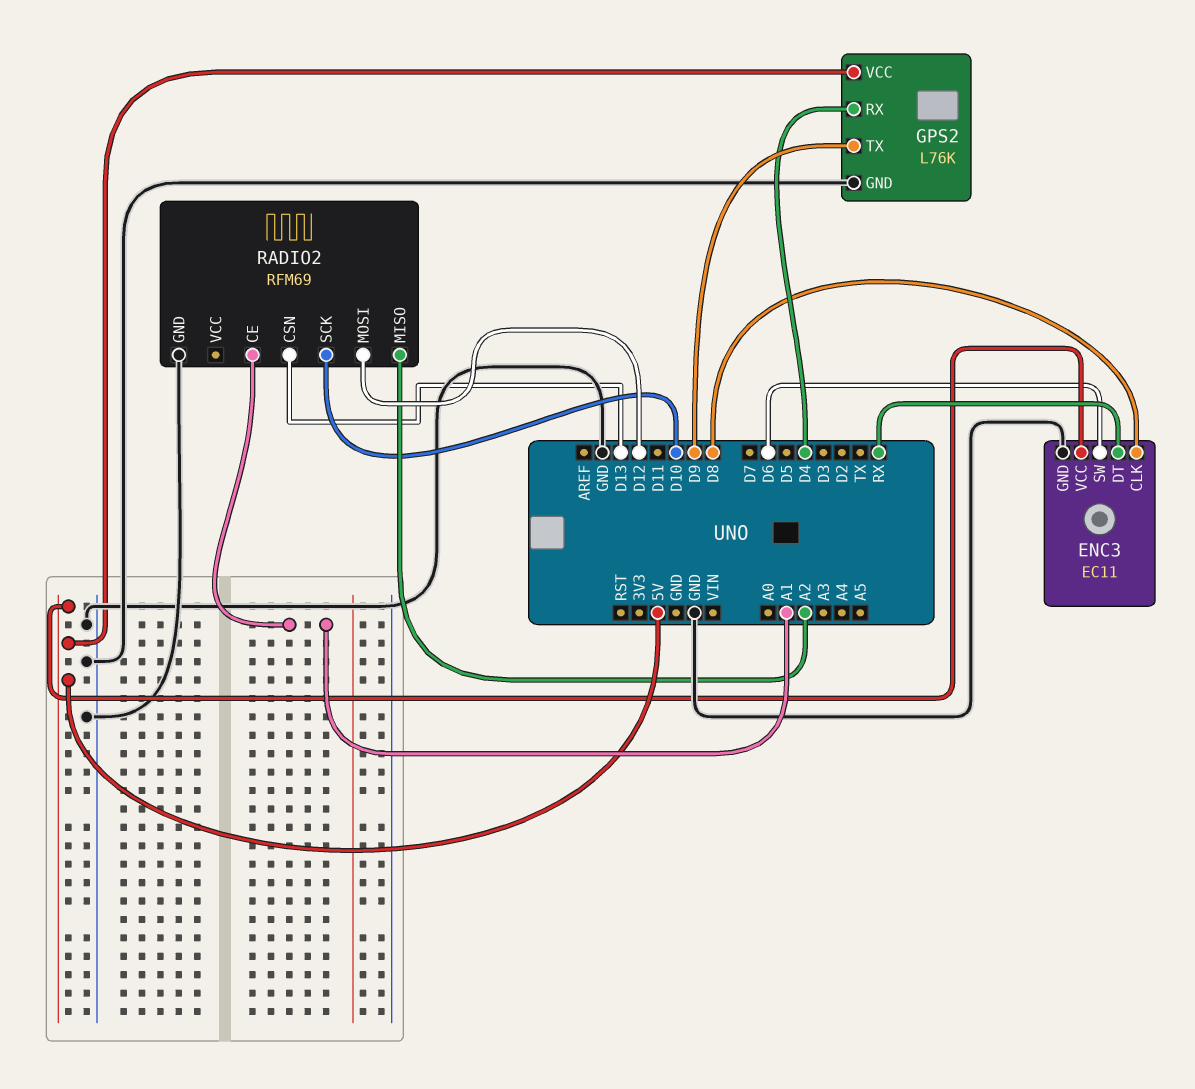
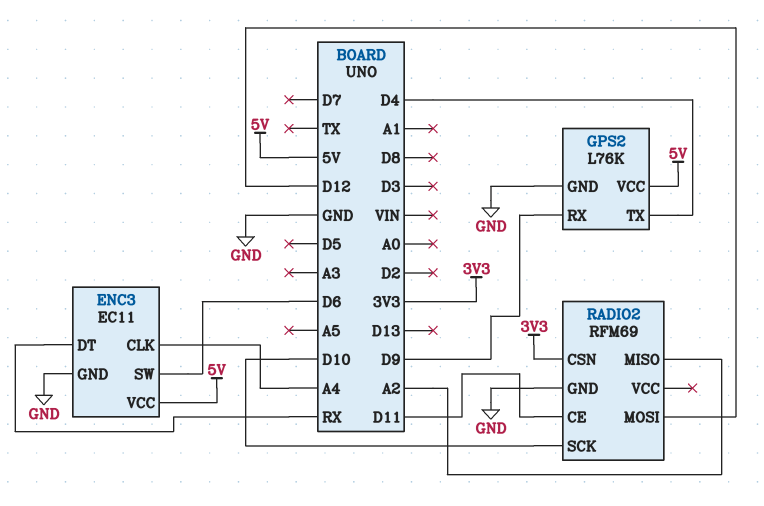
ENC3 pin CLK: D8 -> A4
GPS2 pin RX: D4 -> D9
GPS2 pin TX: D9 -> D4
RADIO2 pin CE: A1 -> D11
RADIO2 pin CSN: D13 -> 3V3

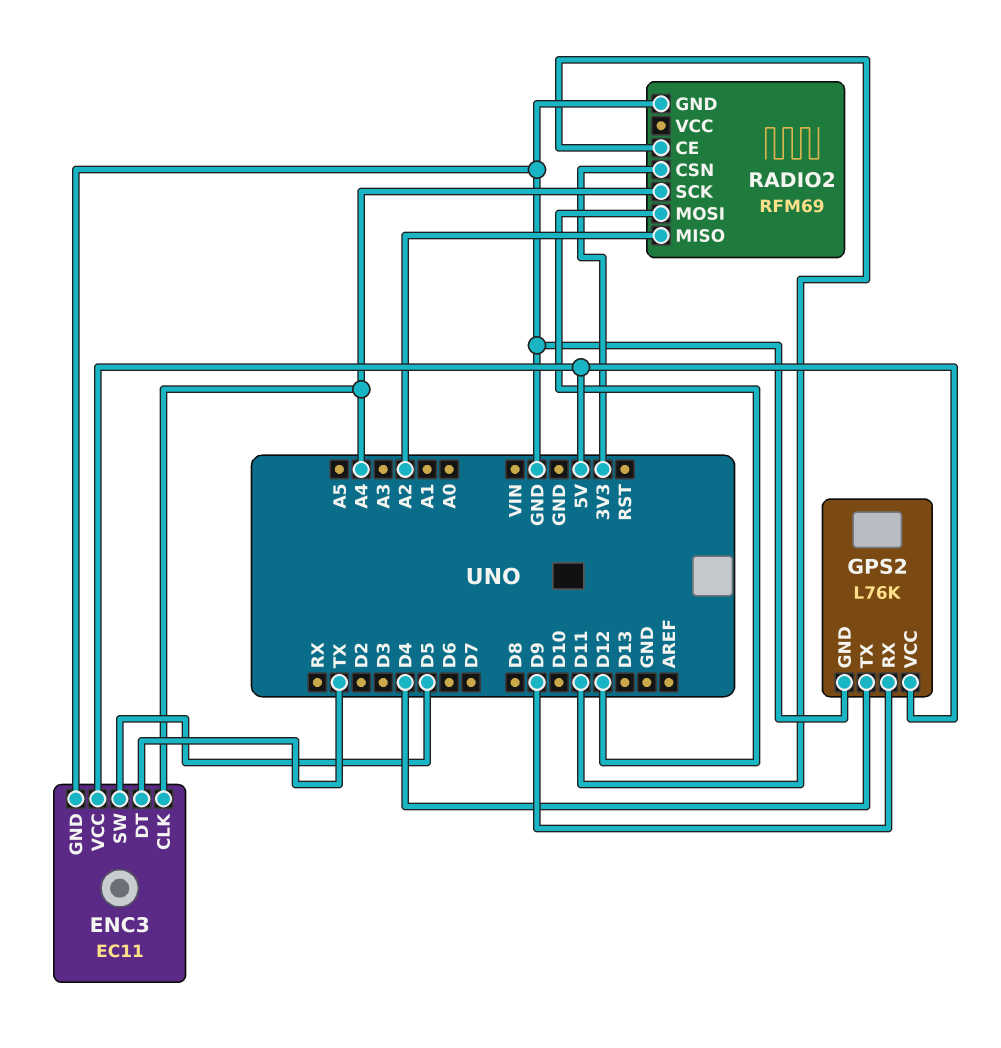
ENC3 pin DT: RX -> TX
ENC3 pin SW: D6 -> D5
RADIO2 pin SCK: D10 -> A4

